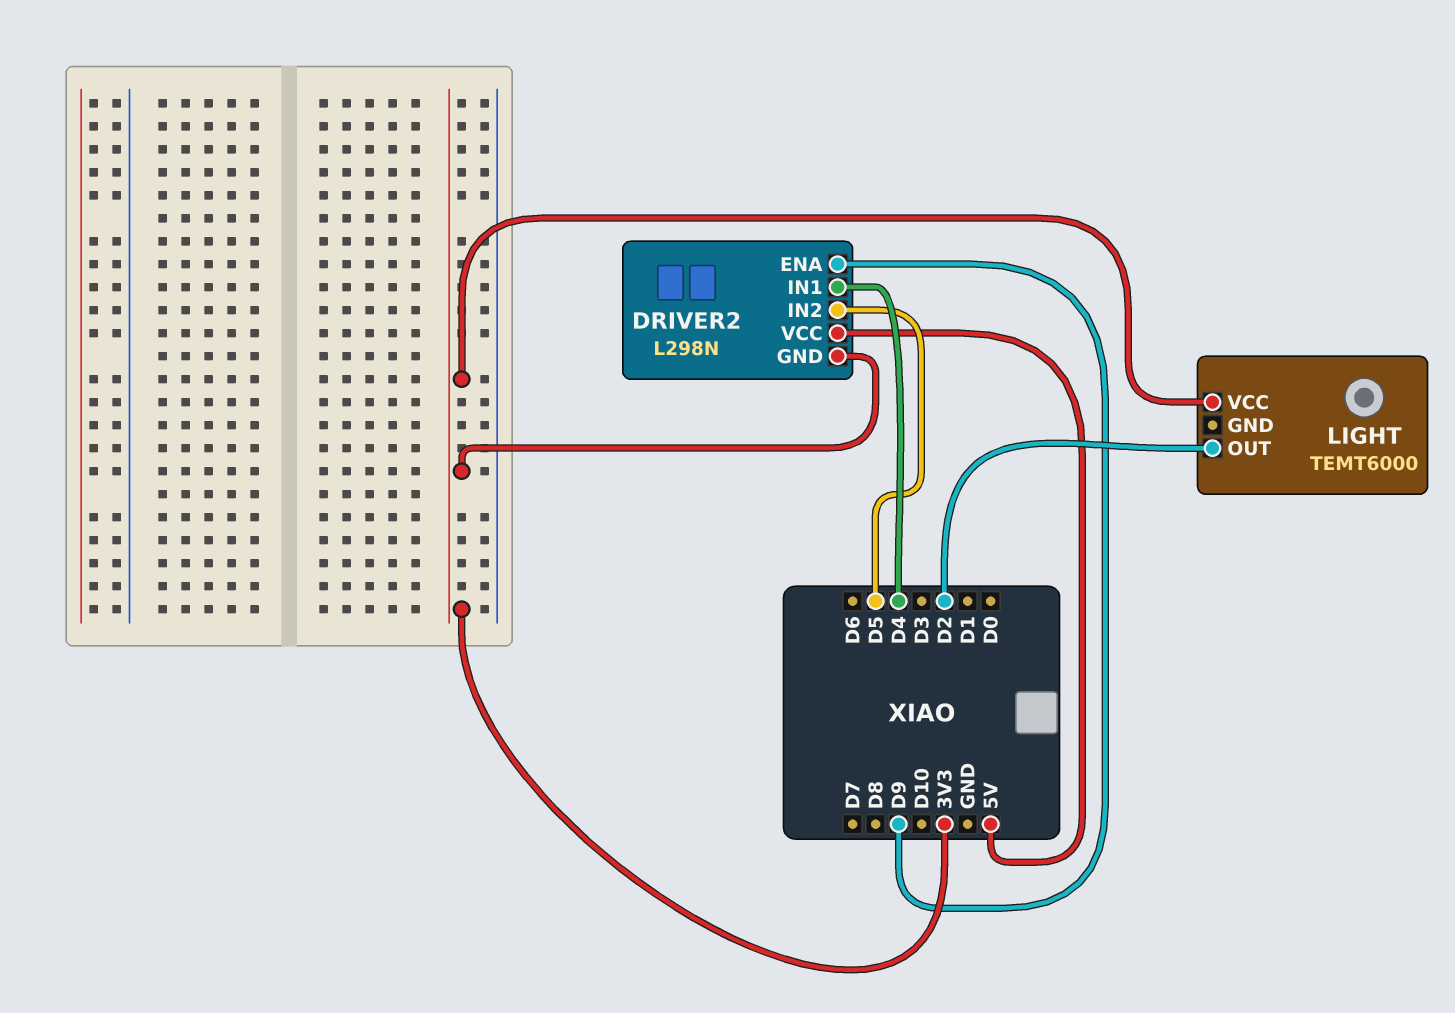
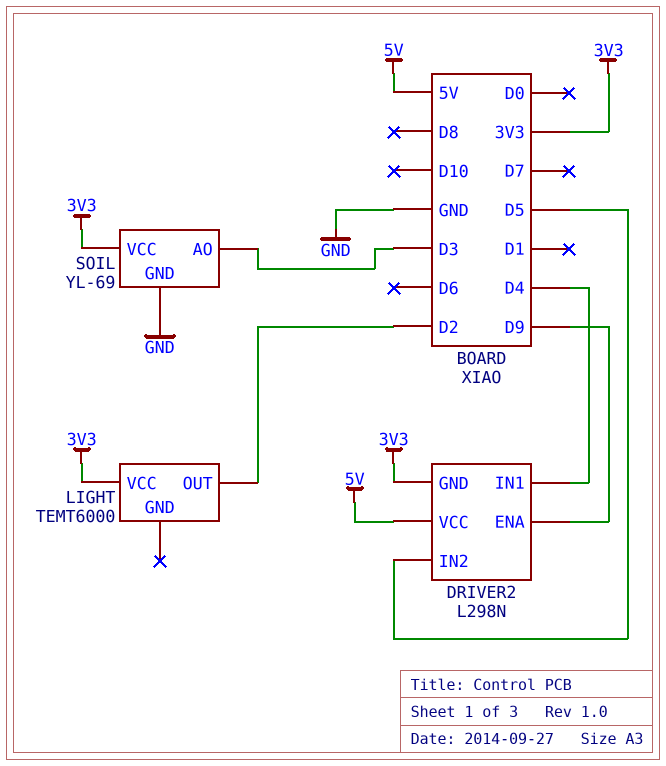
SOIL: none -> YL-69
SOIL pin AO: none -> D3
SOIL pin GND: none -> GND
SOIL pin VCC: none -> 3V3

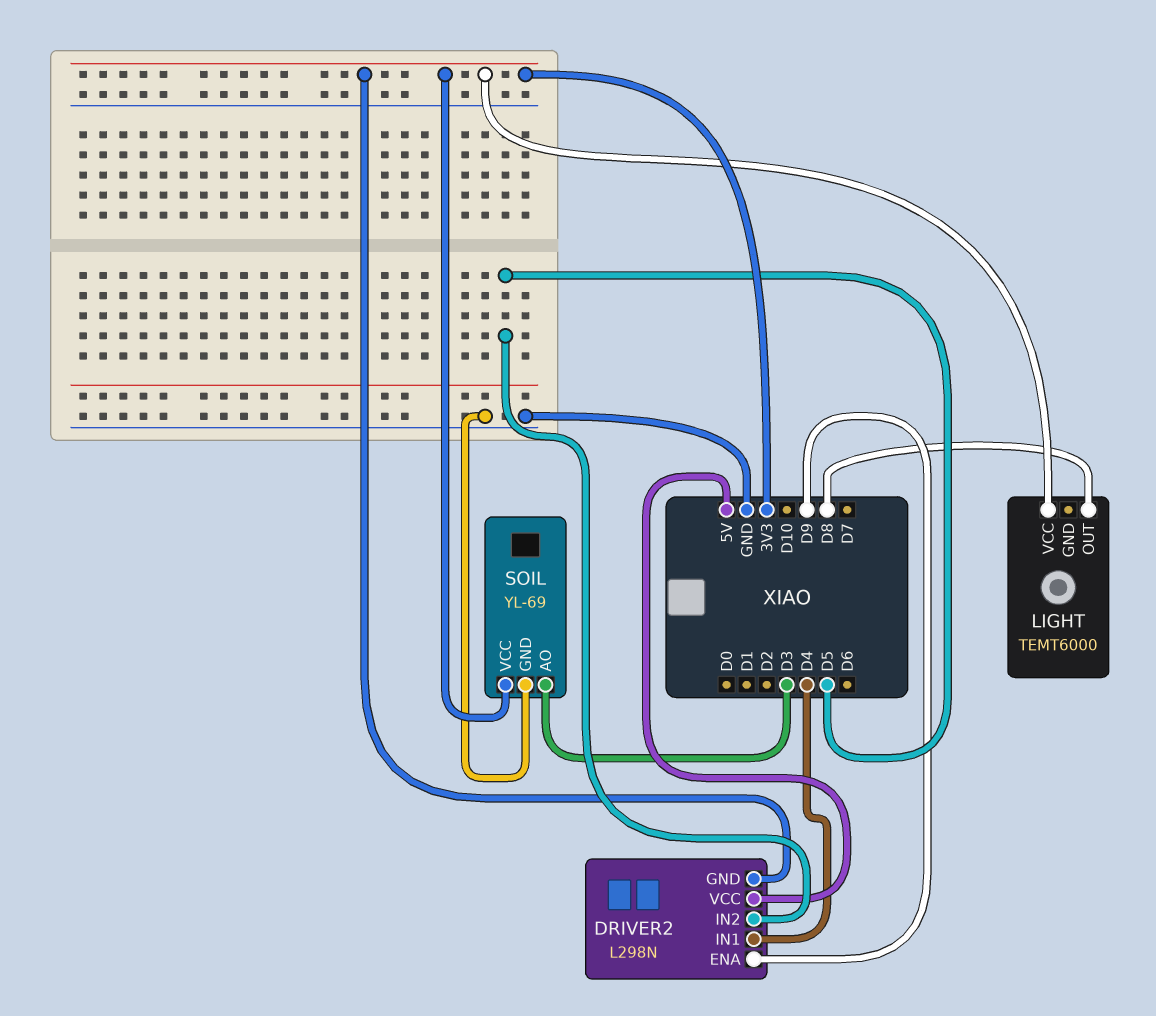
LIGHT pin OUT: D2 -> D8

